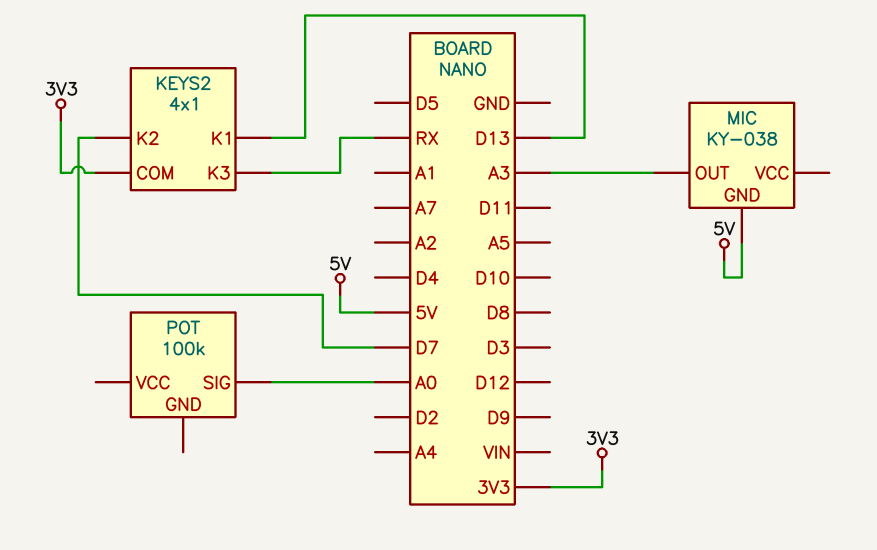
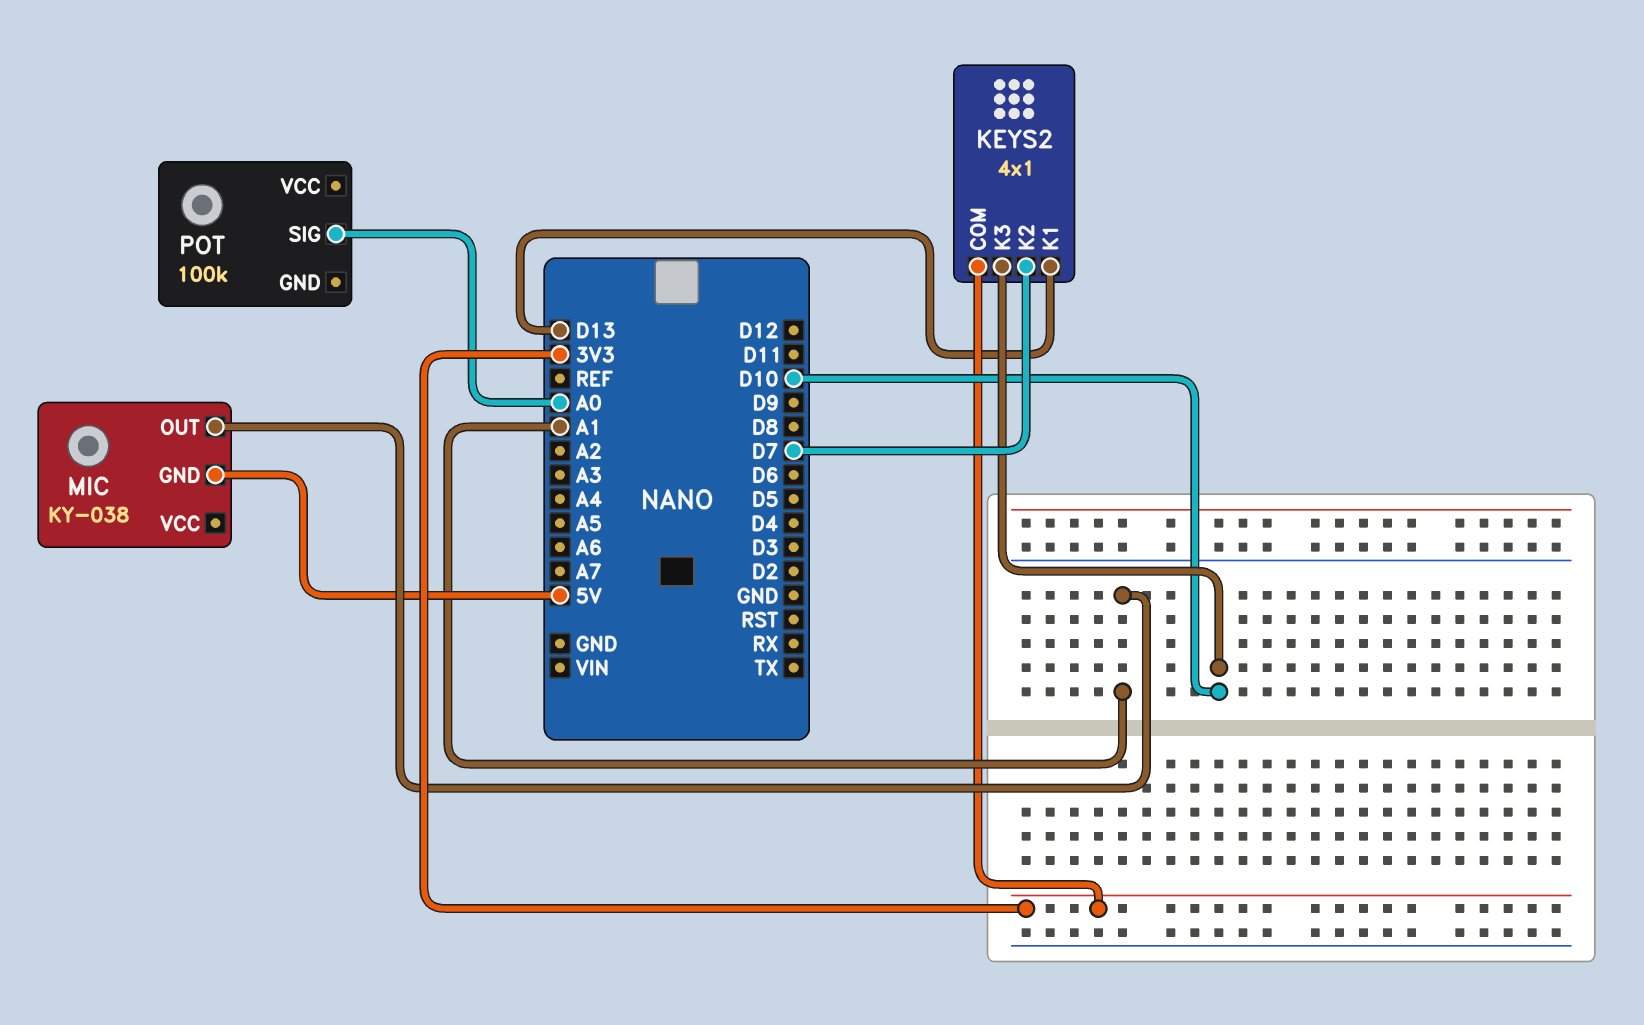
KEYS2 pin K3: RX -> D10
MIC pin OUT: A3 -> A1

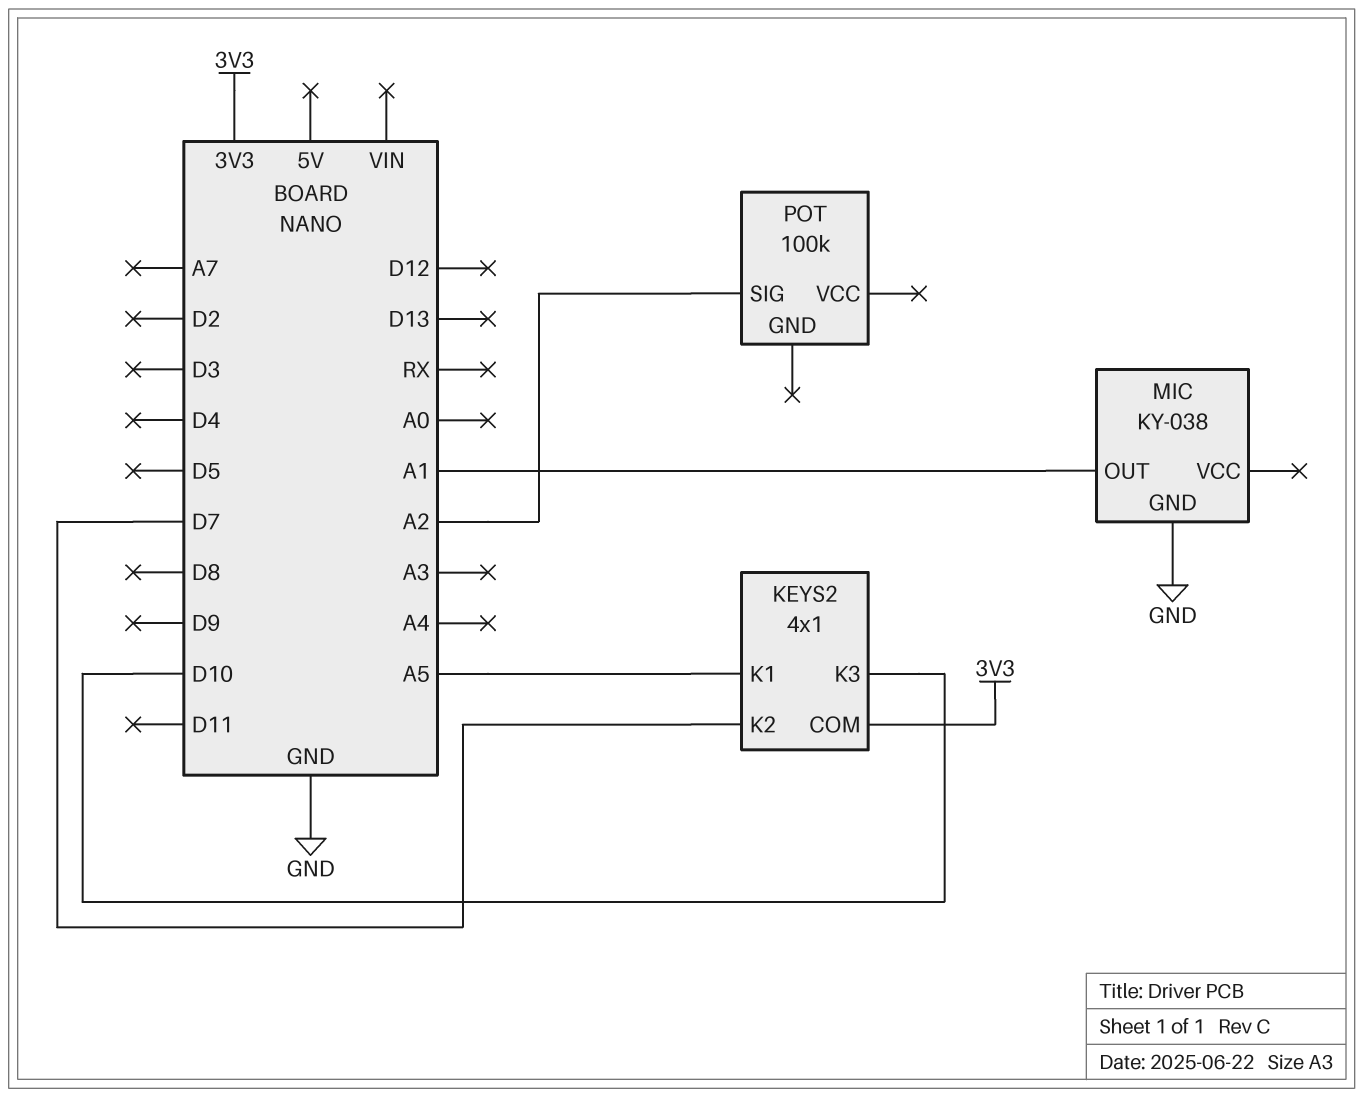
KEYS2 pin K1: D13 -> A5
MIC pin GND: 5V -> GND
POT pin SIG: A0 -> A2

